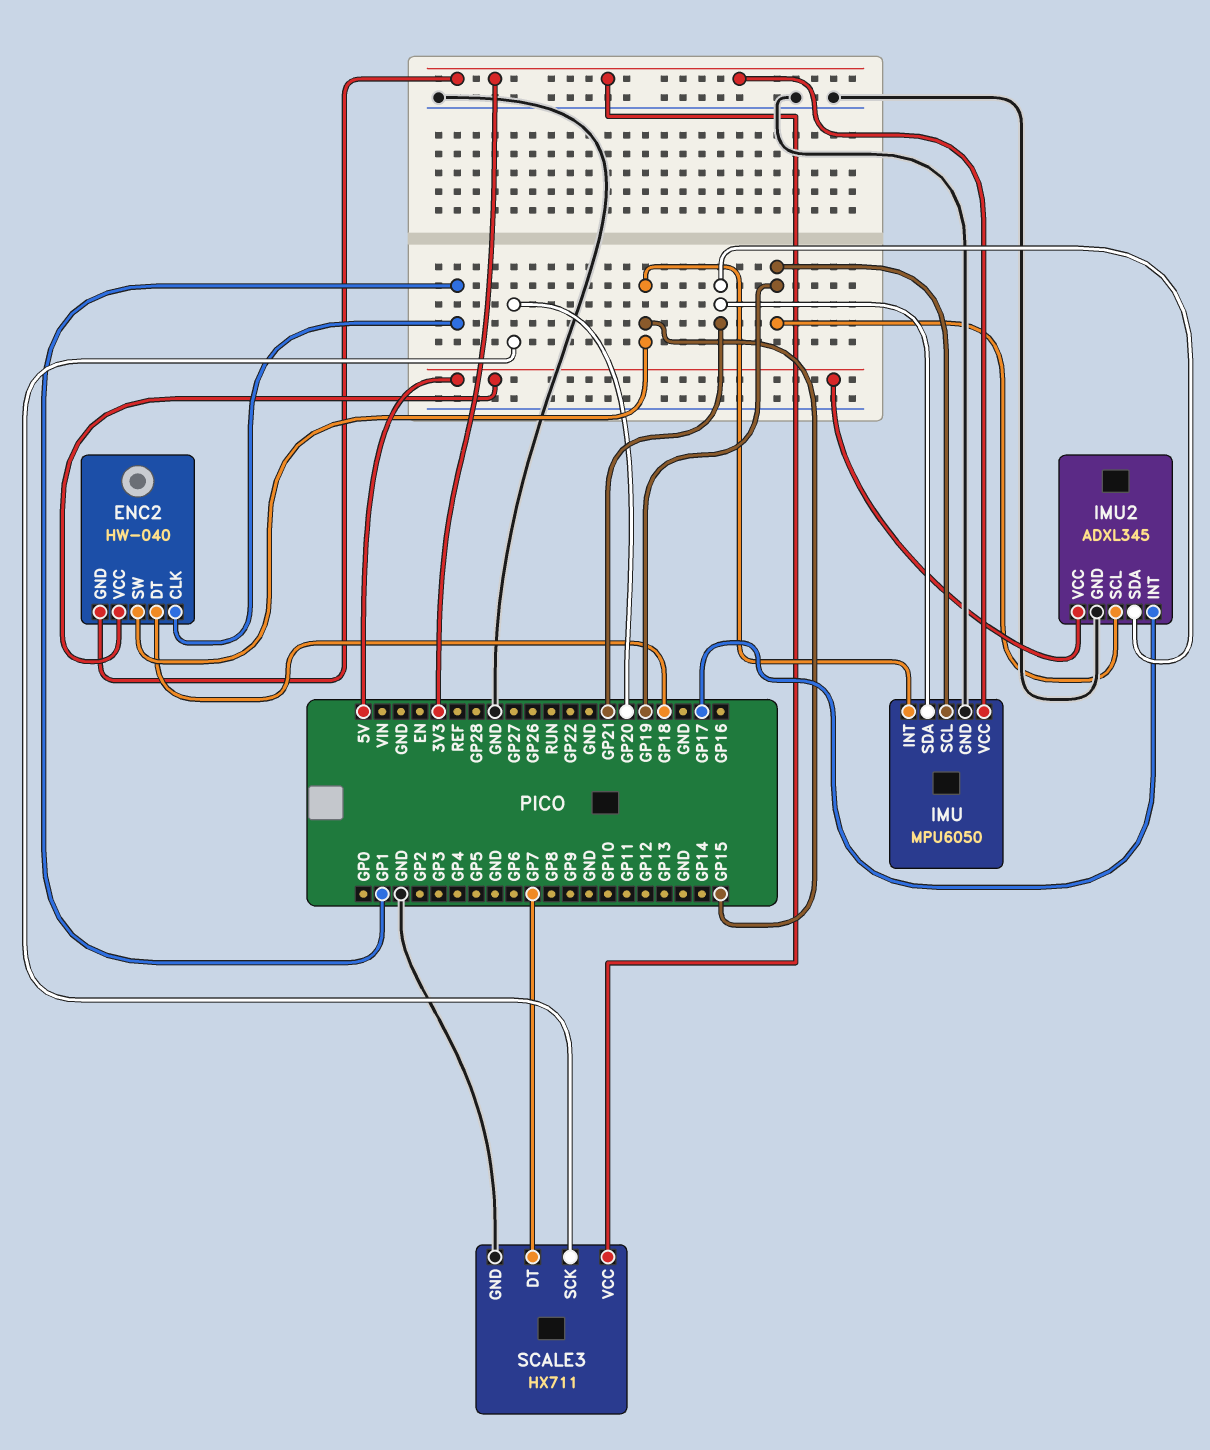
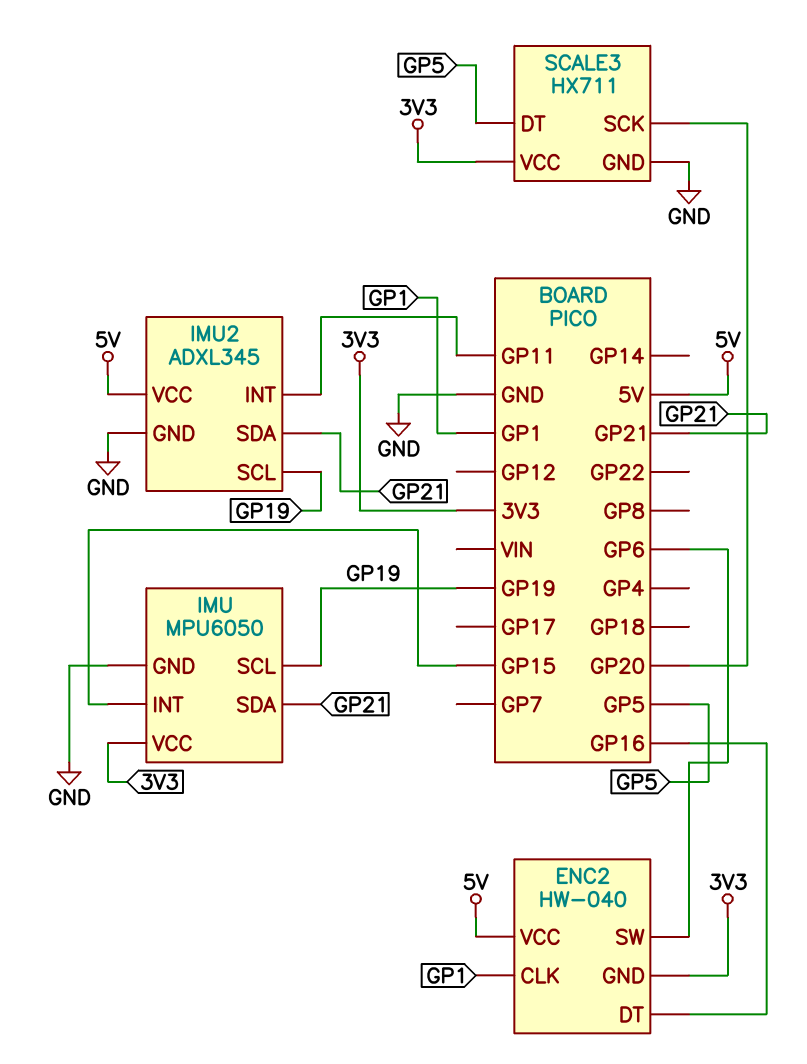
ENC2 pin DT: GP18 -> GP16
ENC2 pin SW: GP15 -> GP6
IMU2 pin INT: GP17 -> GP11
SCALE3 pin DT: GP7 -> GP5

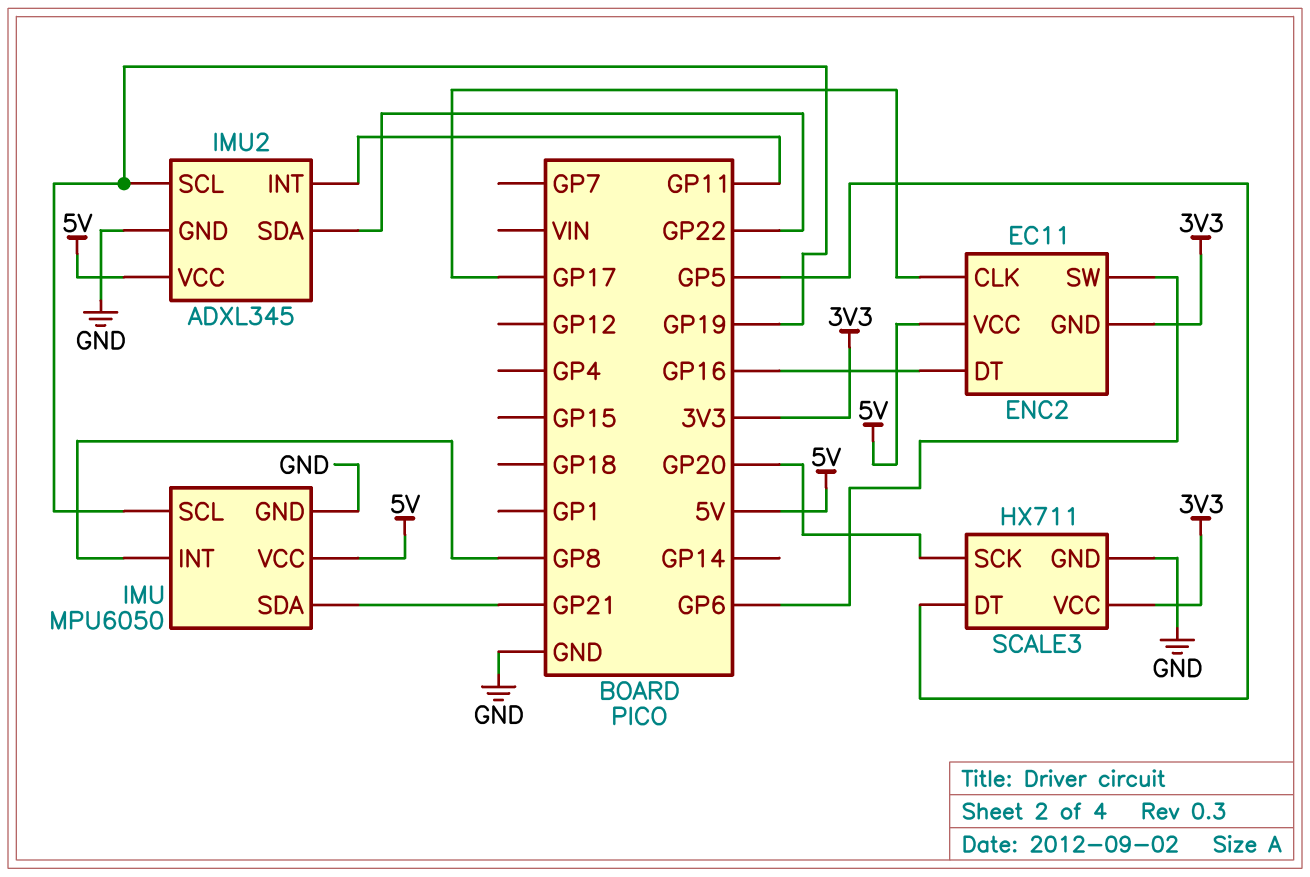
ENC2: HW-040 -> EC11
ENC2 pin CLK: GP1 -> GP17
IMU pin INT: GP15 -> GP8
IMU pin VCC: 3V3 -> 5V
IMU2 pin SDA: GP21 -> GP22

